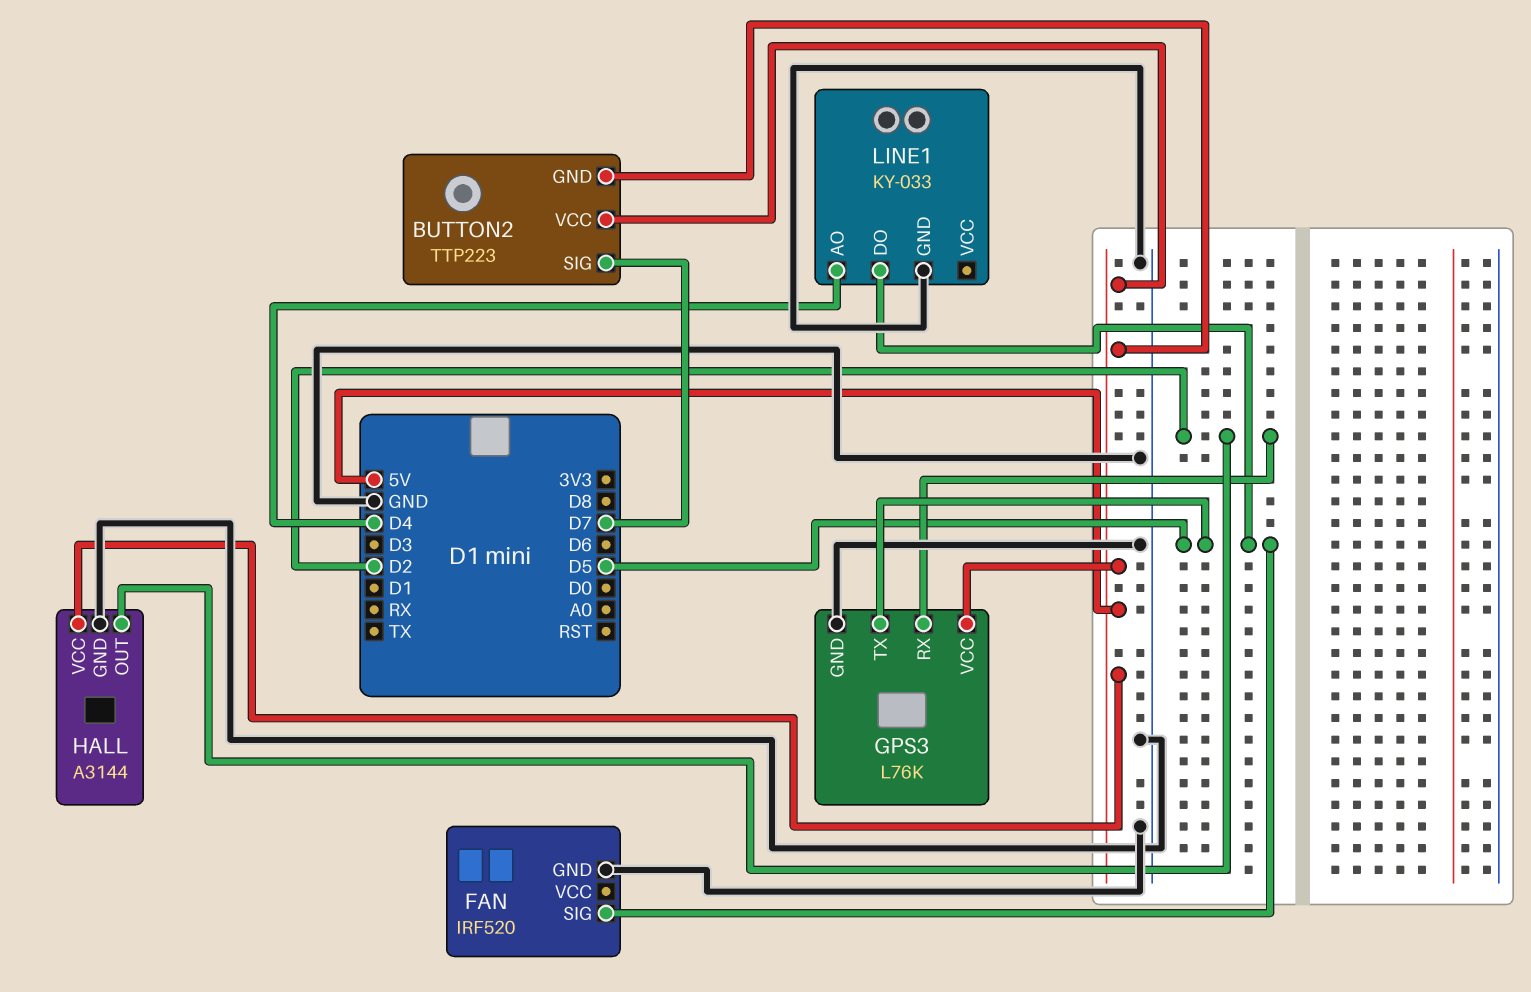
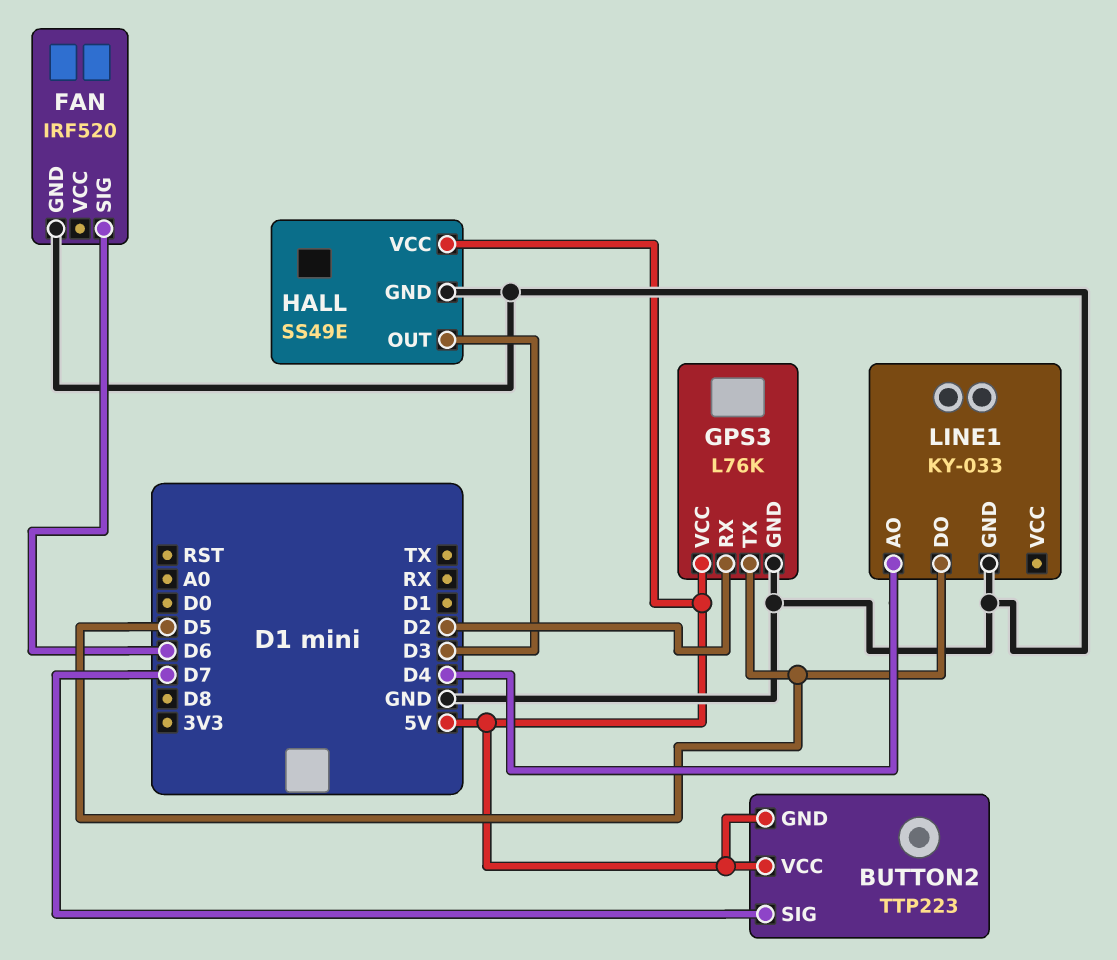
FAN pin SIG: D5 -> D6
HALL: A3144 -> SS49E
HALL pin OUT: D2 -> D3

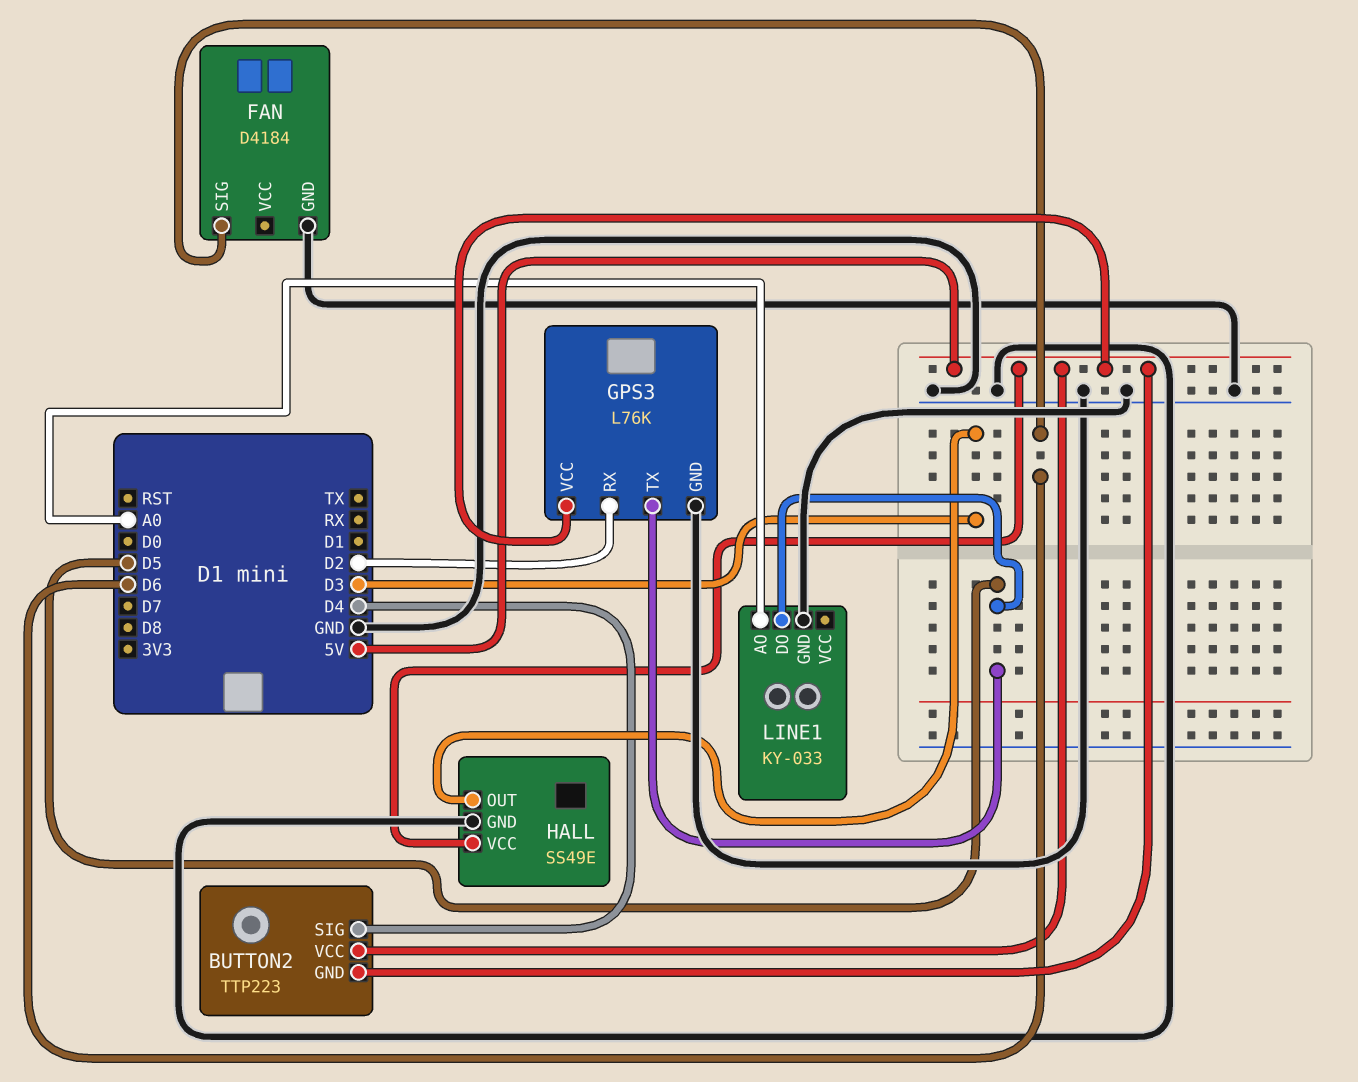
BUTTON2 pin SIG: D7 -> D4
FAN: IRF520 -> D4184
LINE1 pin AO: D4 -> A0

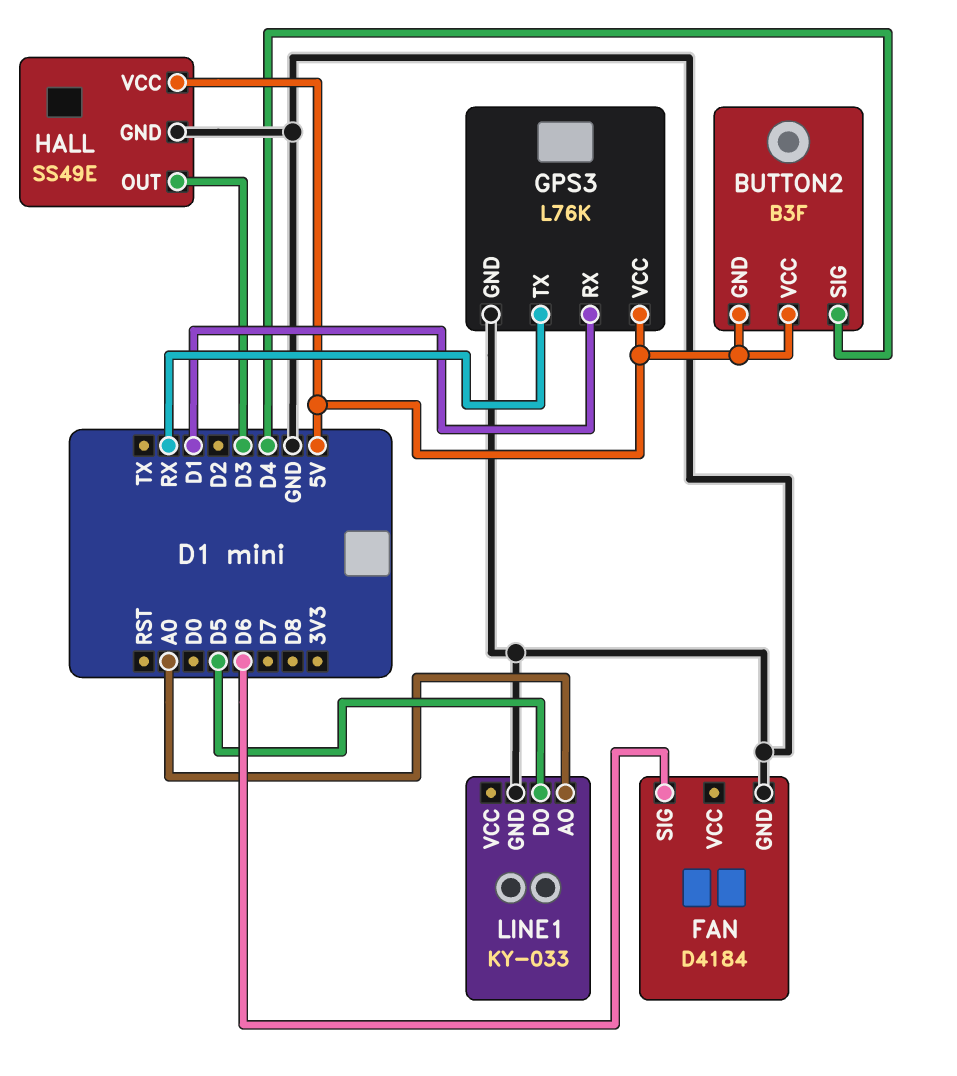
BUTTON2: TTP223 -> B3F
GPS3 pin RX: D2 -> D1
GPS3 pin TX: D5 -> RX

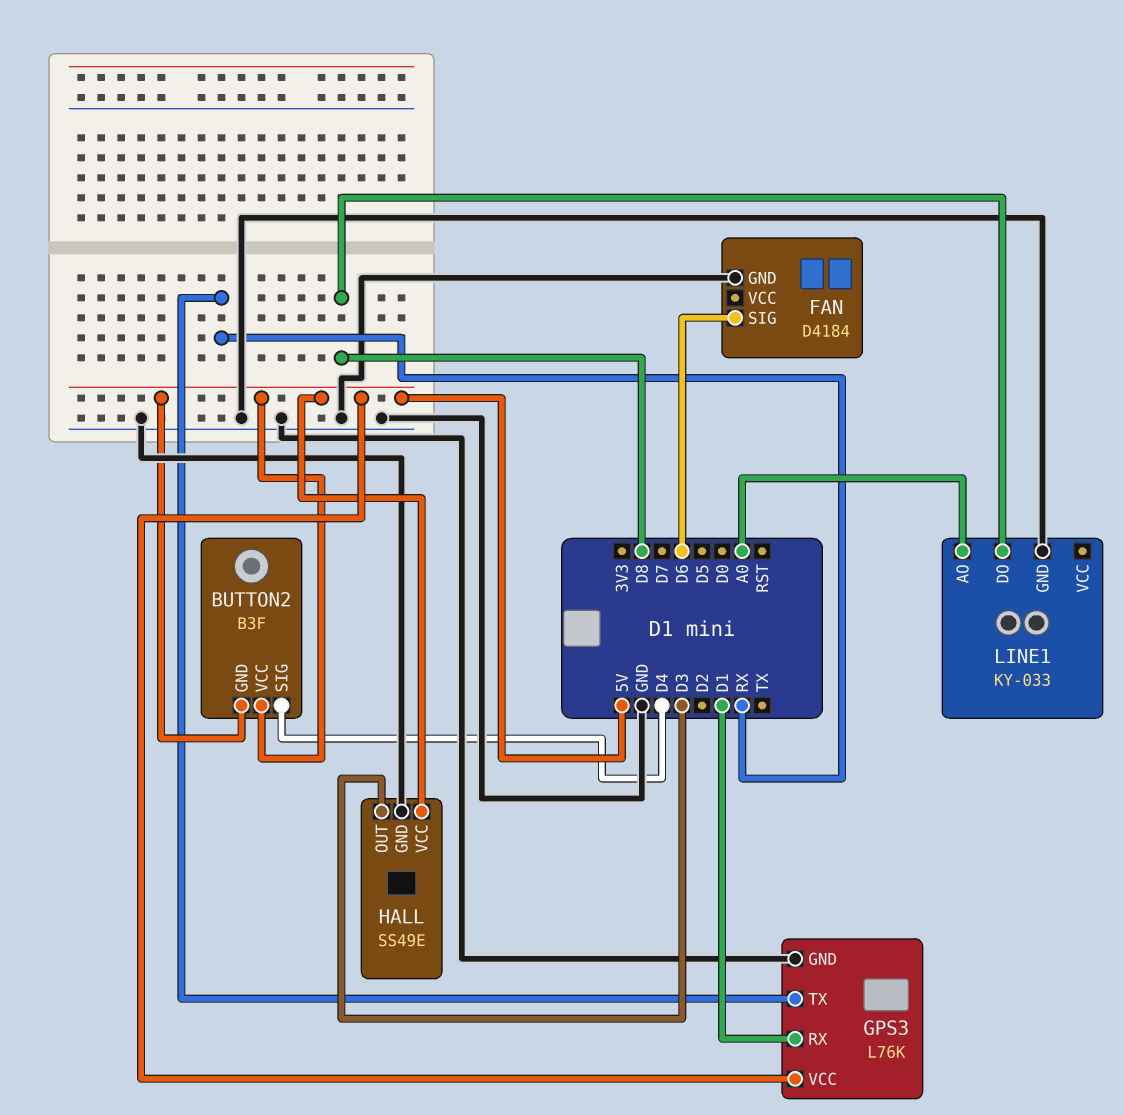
LINE1 pin DO: D5 -> D8

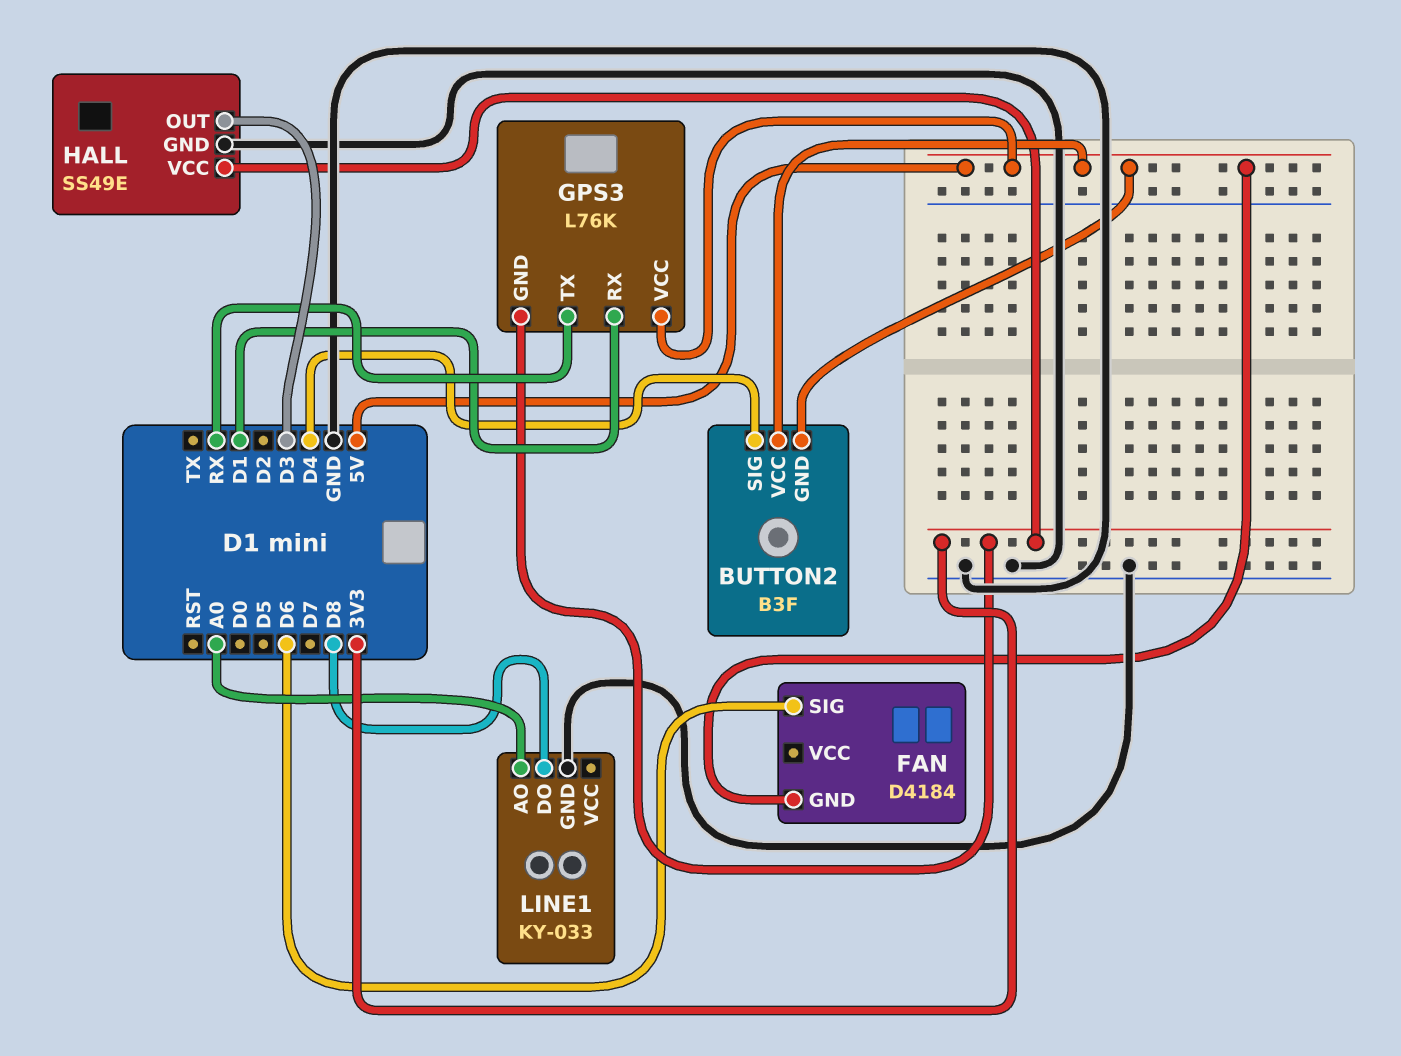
FAN pin GND: GND -> 5V
GPS3 pin GND: GND -> 3V3
HALL pin VCC: 5V -> 3V3

